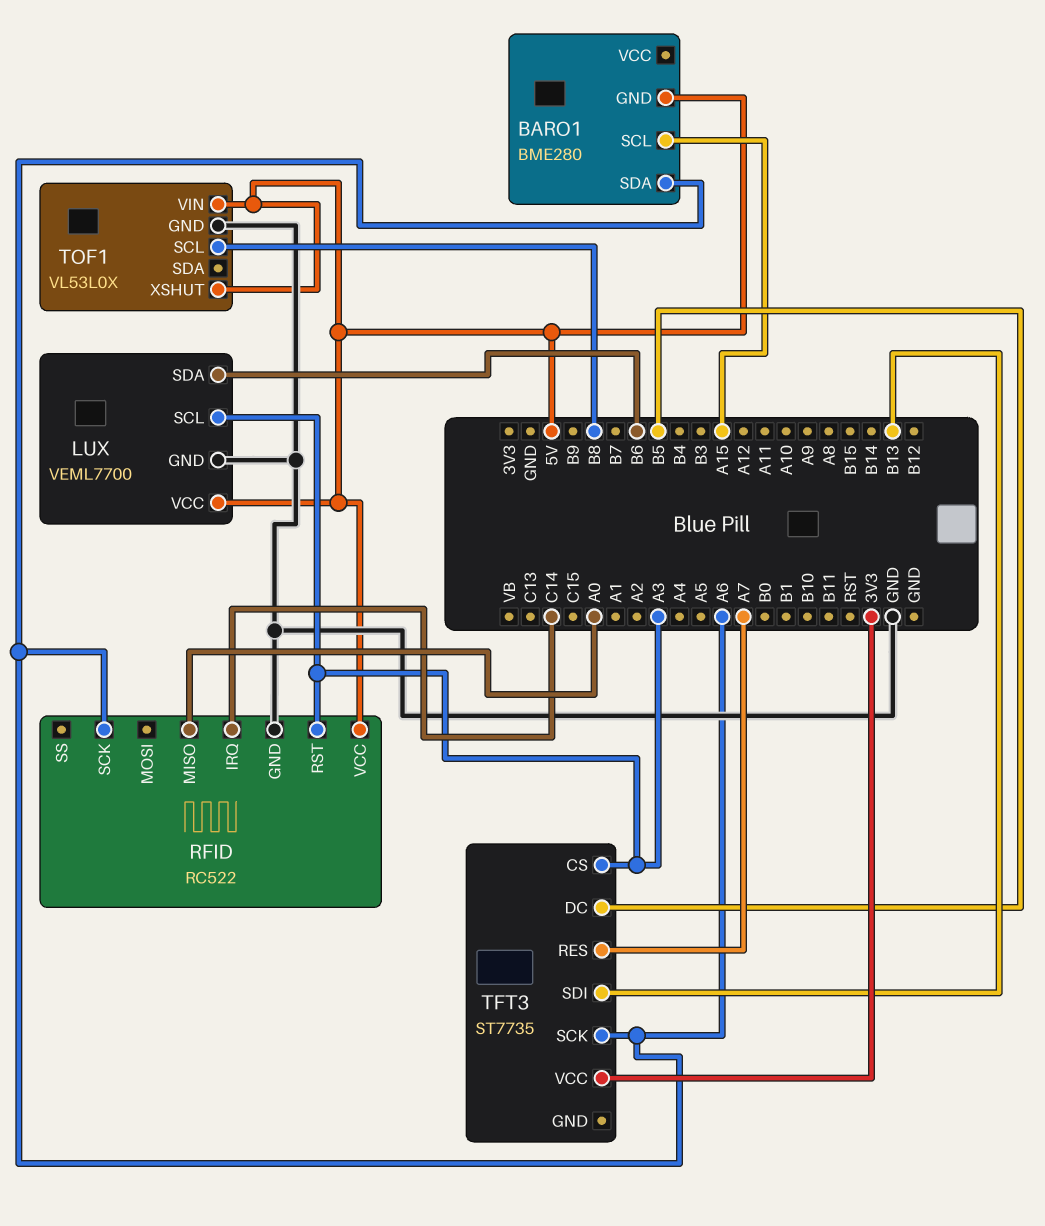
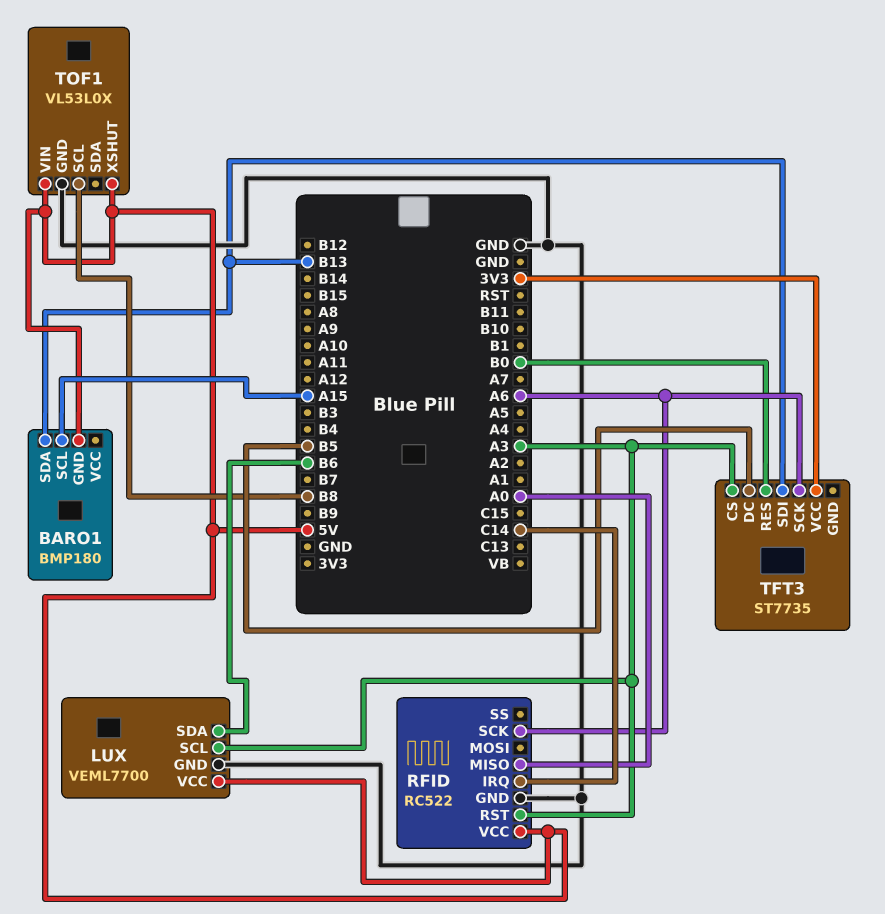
BARO1: BME280 -> BMP180
BARO1 pin SDA: A6 -> B13
TFT3 pin RES: A7 -> B0

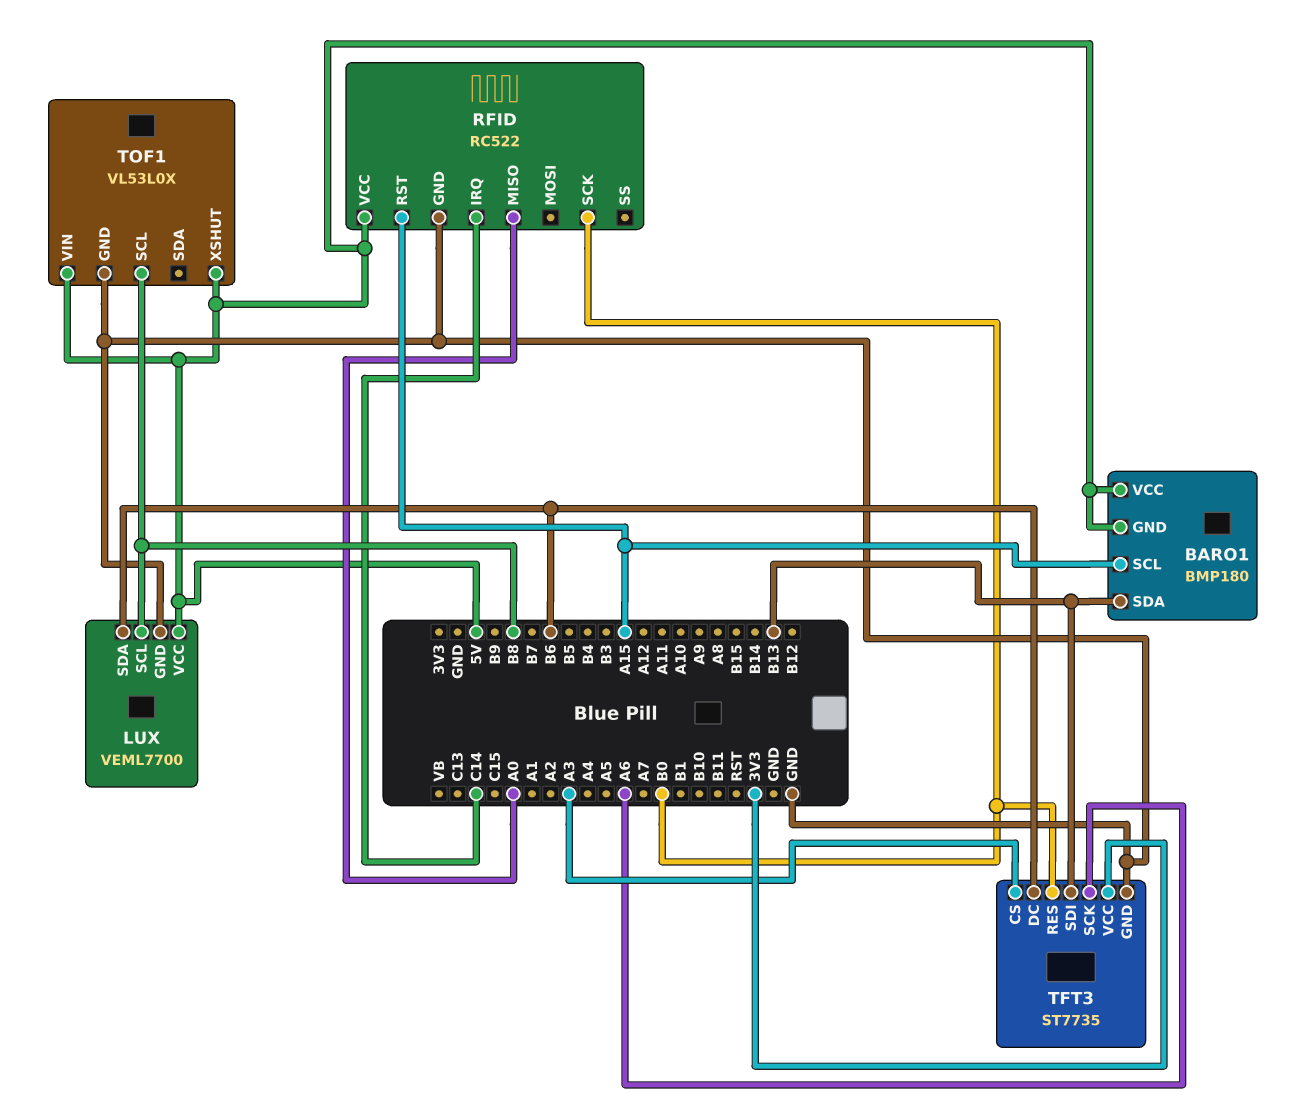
BARO1 pin VCC: none -> 5V
LUX pin SCL: A3 -> B8
RFID pin RST: A3 -> A15
RFID pin SCK: A6 -> B0
TFT3 pin DC: B5 -> B6
TFT3 pin GND: none -> GND

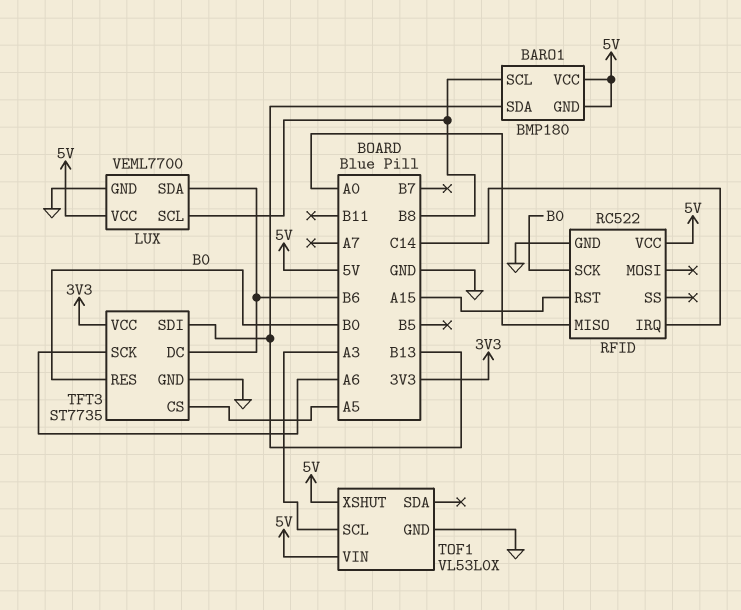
BARO1 pin SCL: A15 -> B8
TFT3 pin CS: A3 -> A5
TOF1 pin SCL: B8 -> A3

